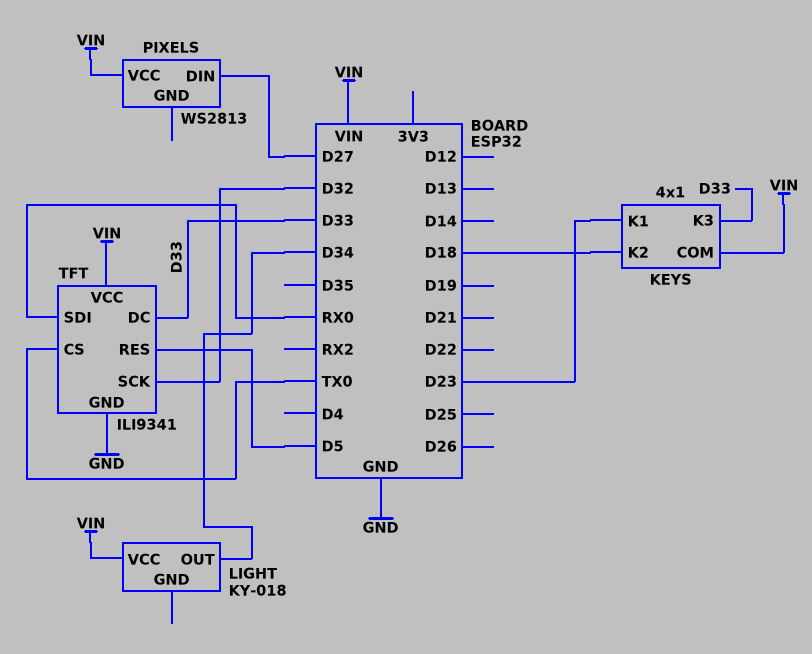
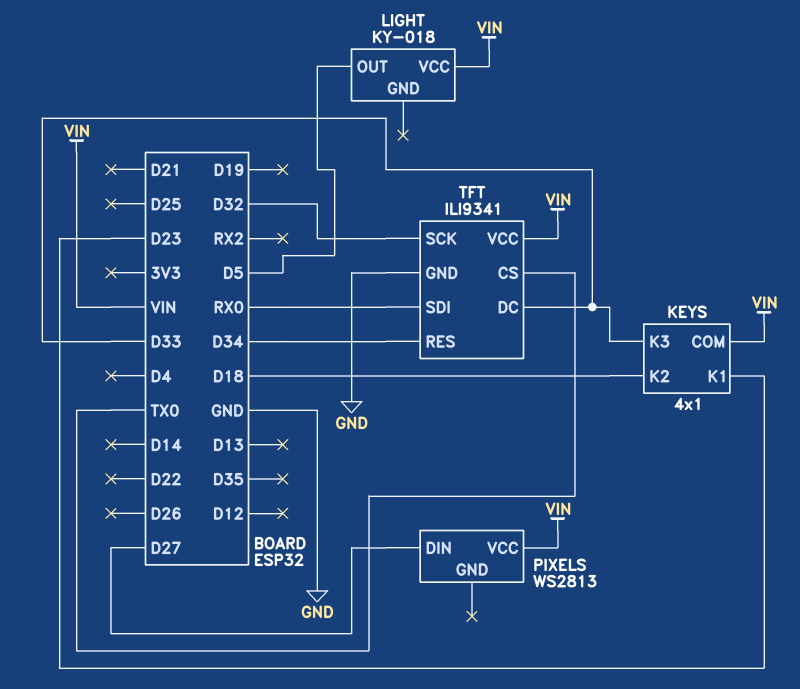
LIGHT pin OUT: D34 -> D5
TFT pin RES: D5 -> D34

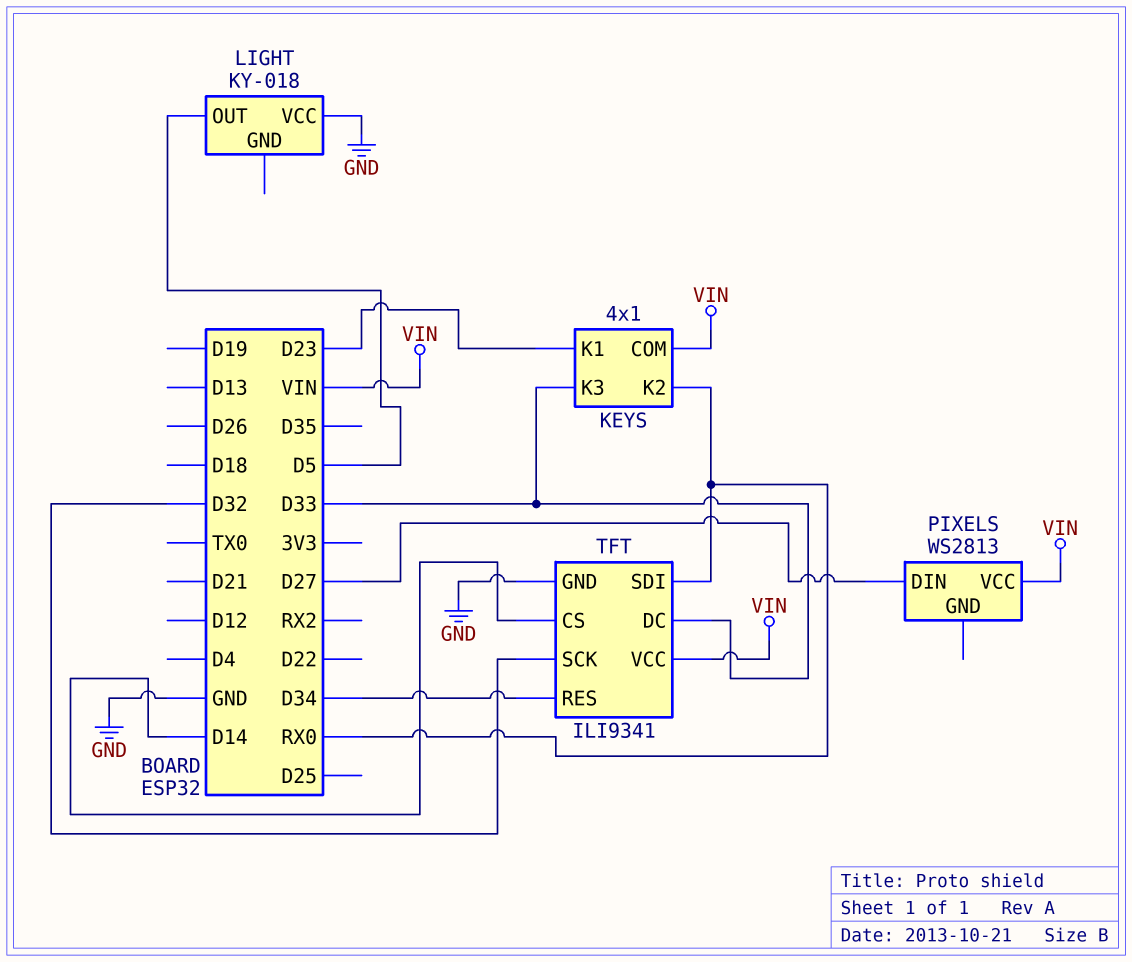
KEYS pin K2: D18 -> RX0
LIGHT pin VCC: VIN -> GND
TFT pin CS: TX0 -> D14

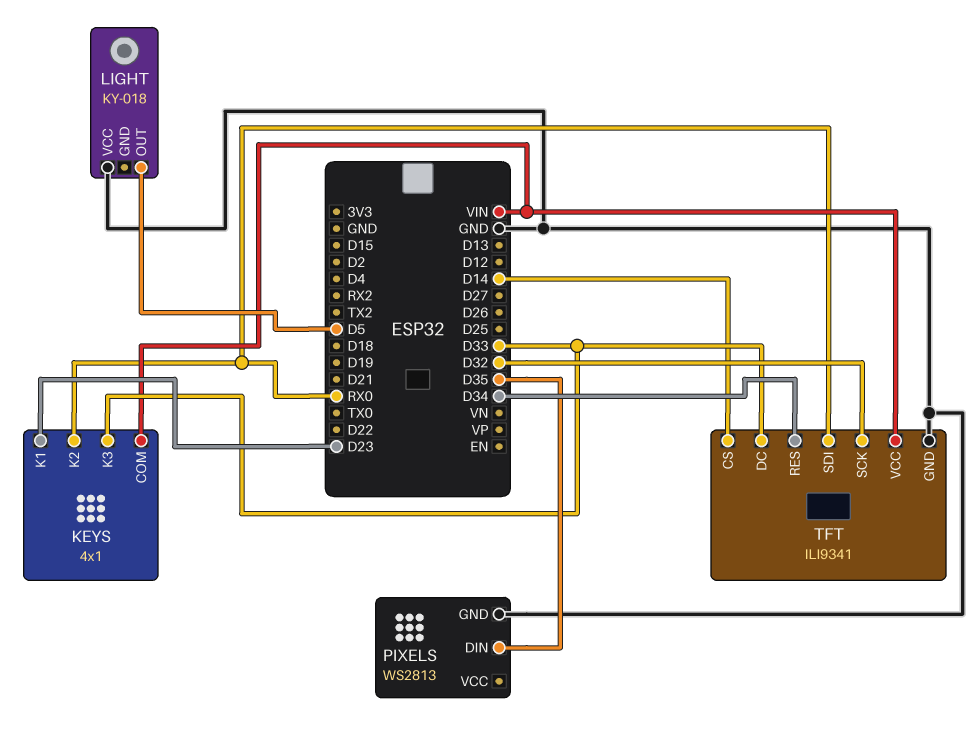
PIXELS pin DIN: D27 -> D35
PIXELS pin GND: none -> GND
PIXELS pin VCC: VIN -> none

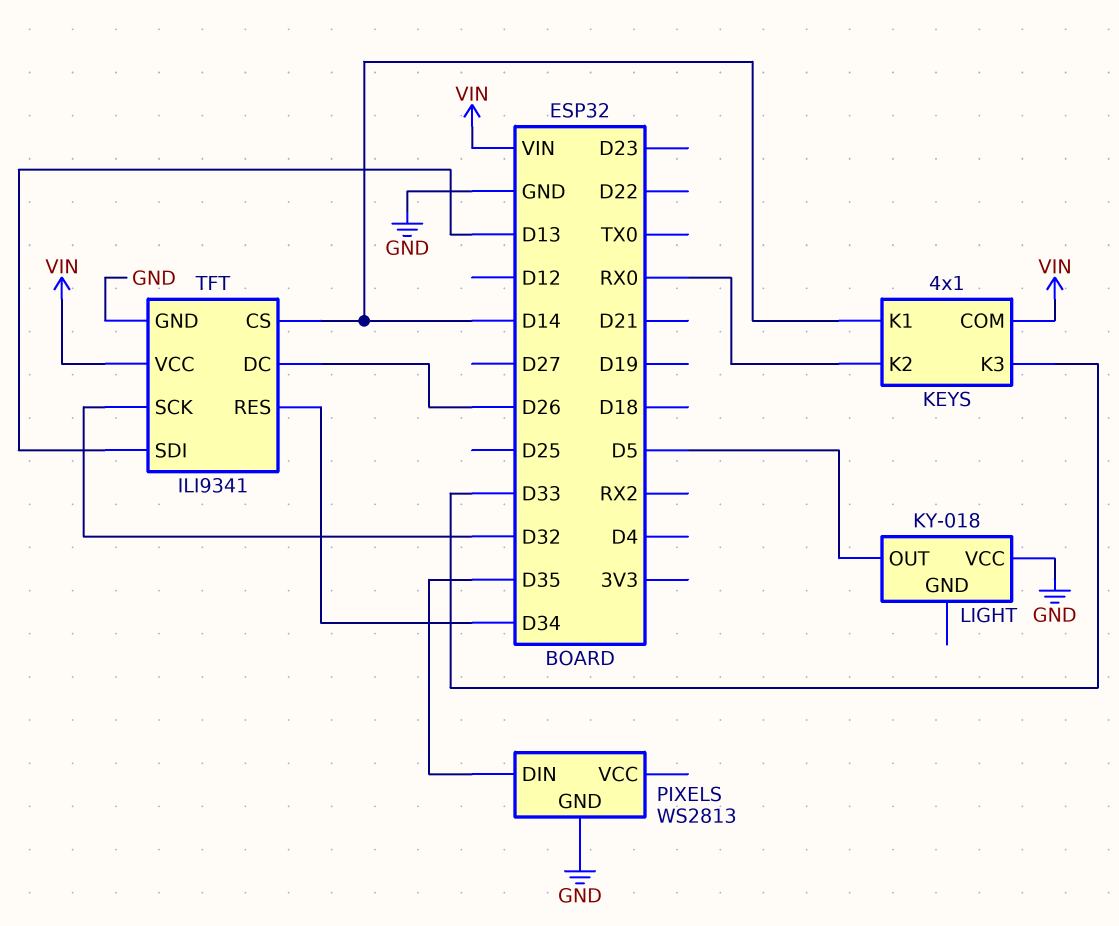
KEYS pin K1: D23 -> D14
TFT pin DC: D33 -> D26
TFT pin SDI: RX0 -> D13

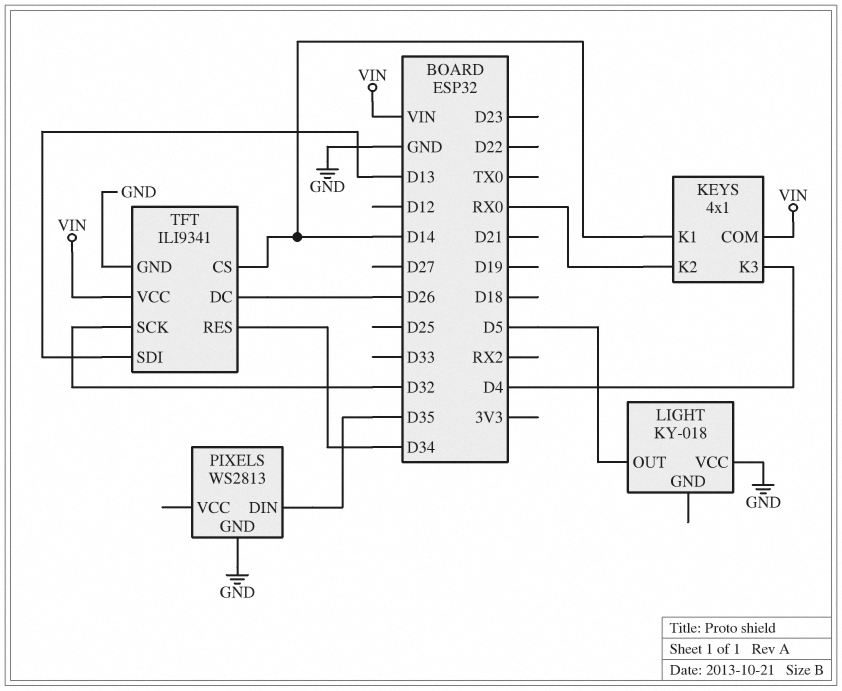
KEYS pin K3: D33 -> D4

